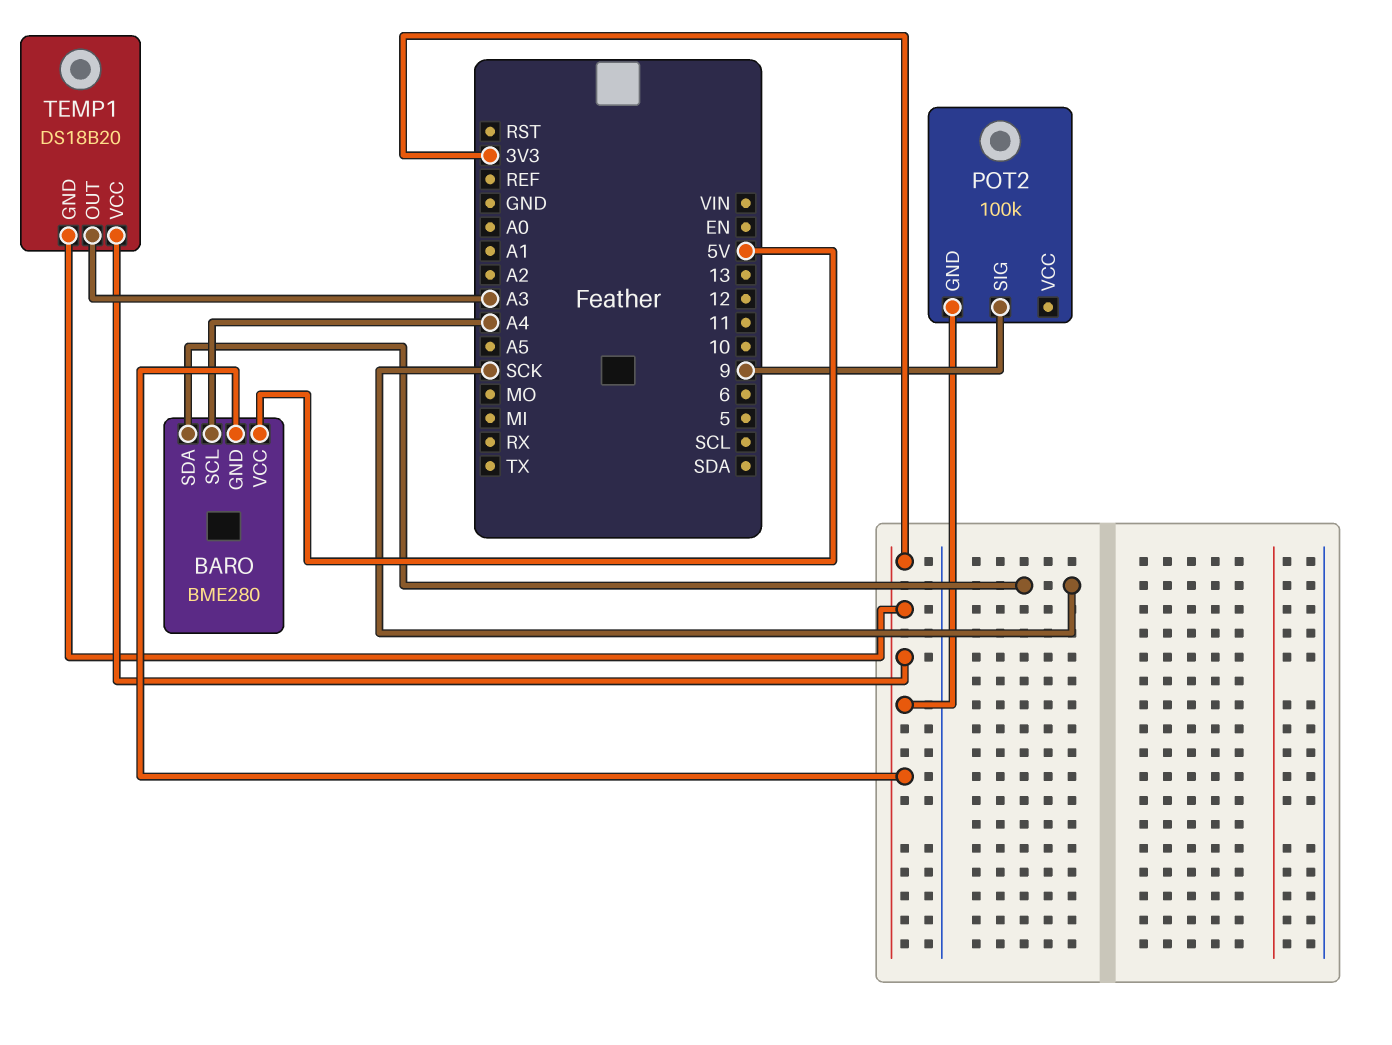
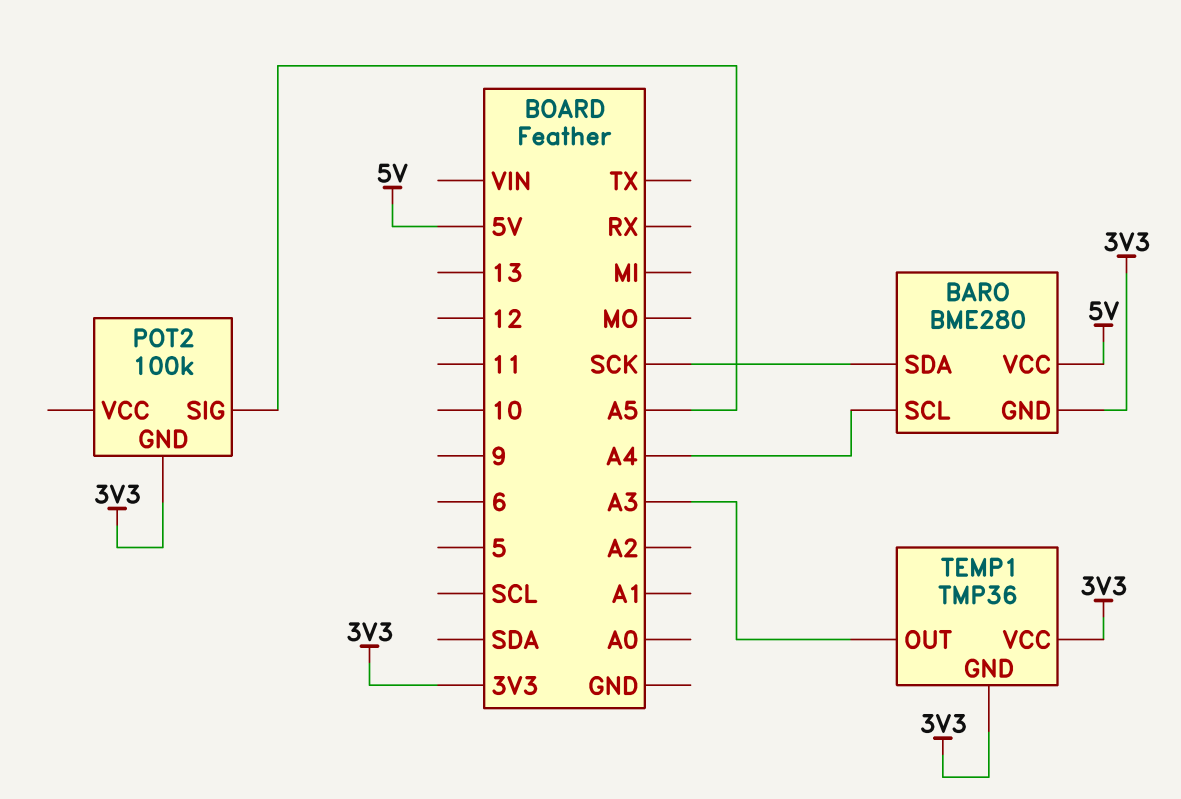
POT2 pin SIG: 9 -> A5
TEMP1: DS18B20 -> TMP36

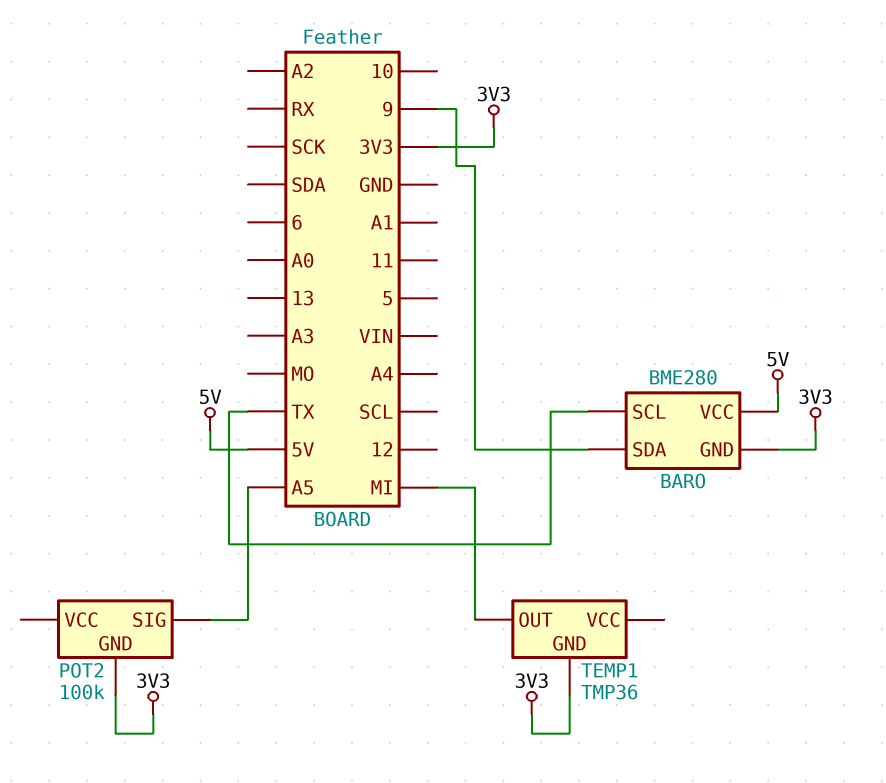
BARO pin SCL: A4 -> TX
BARO pin SDA: SCK -> 9
TEMP1 pin OUT: A3 -> MI
TEMP1 pin VCC: 3V3 -> none

